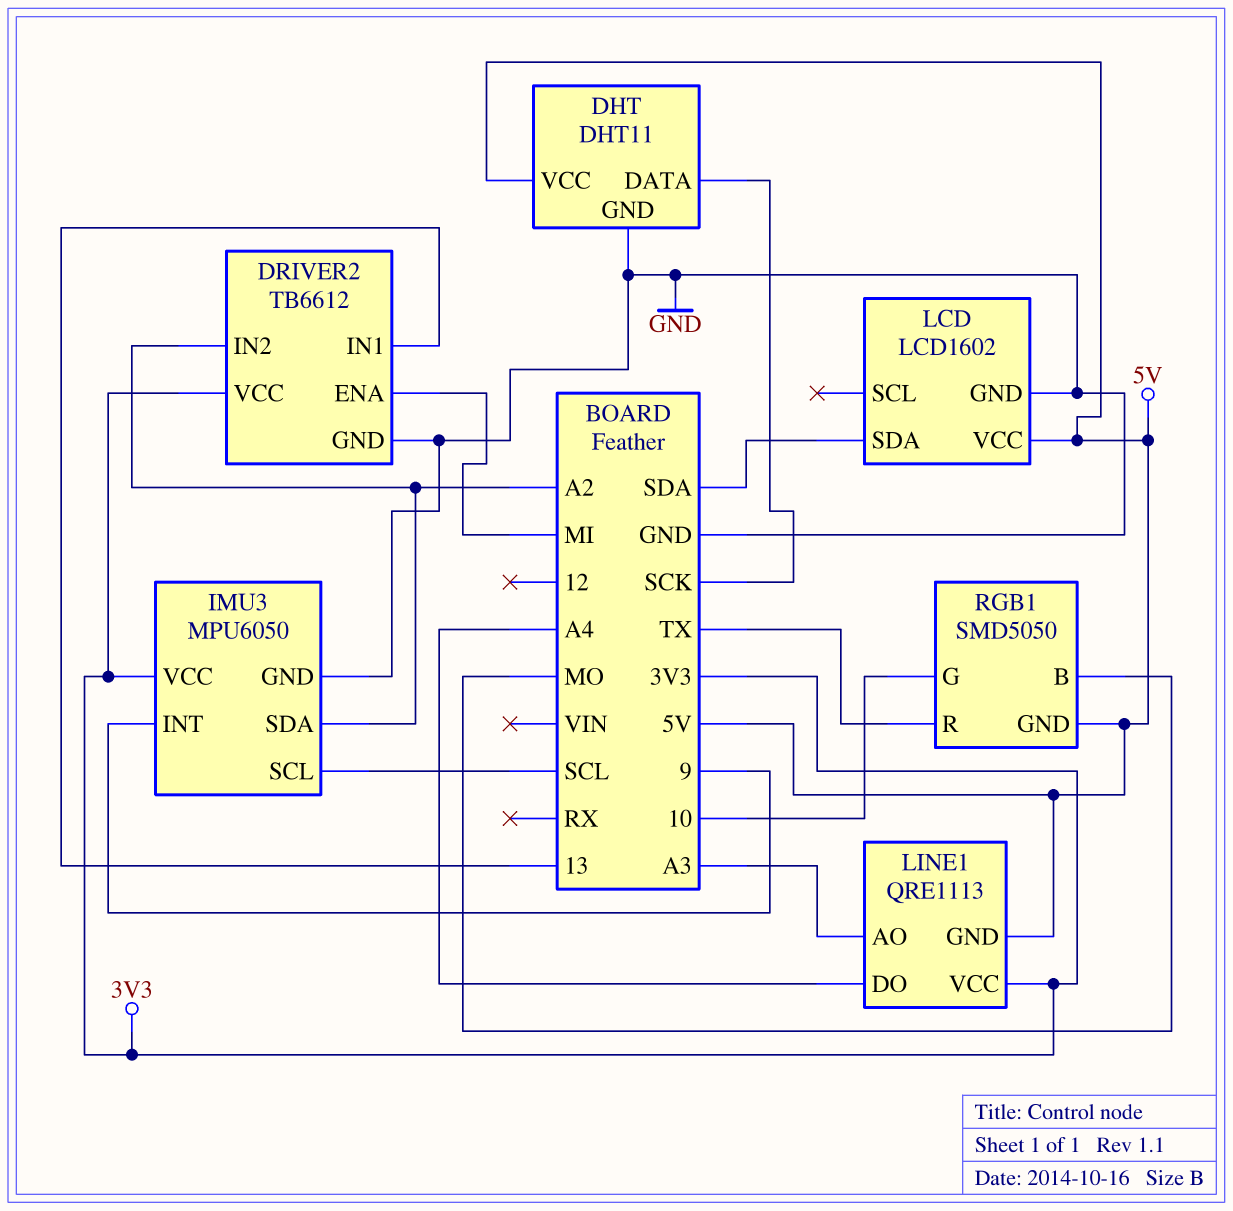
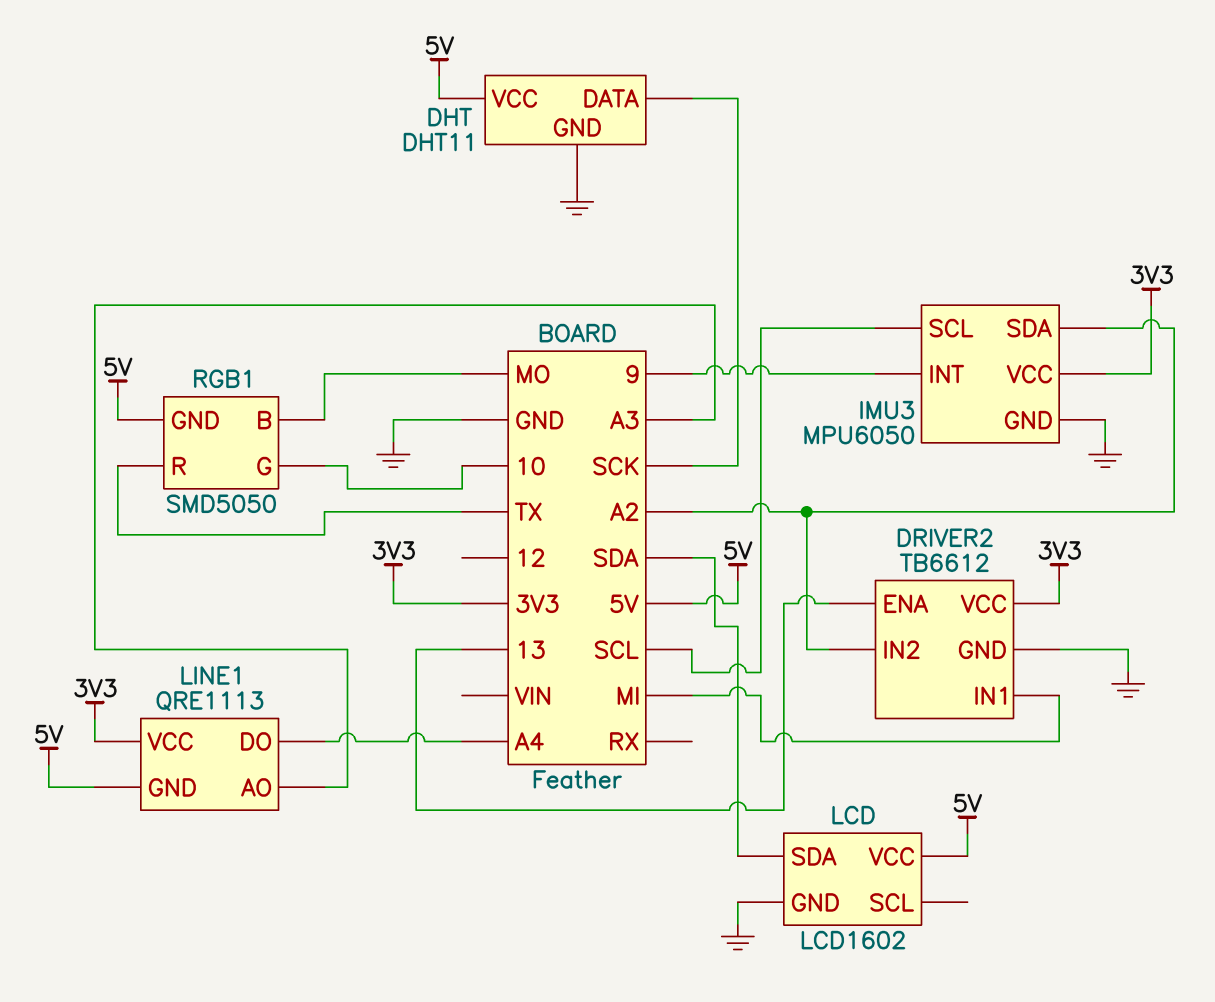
DRIVER2 pin ENA: MI -> 13
DRIVER2 pin IN1: 13 -> MI

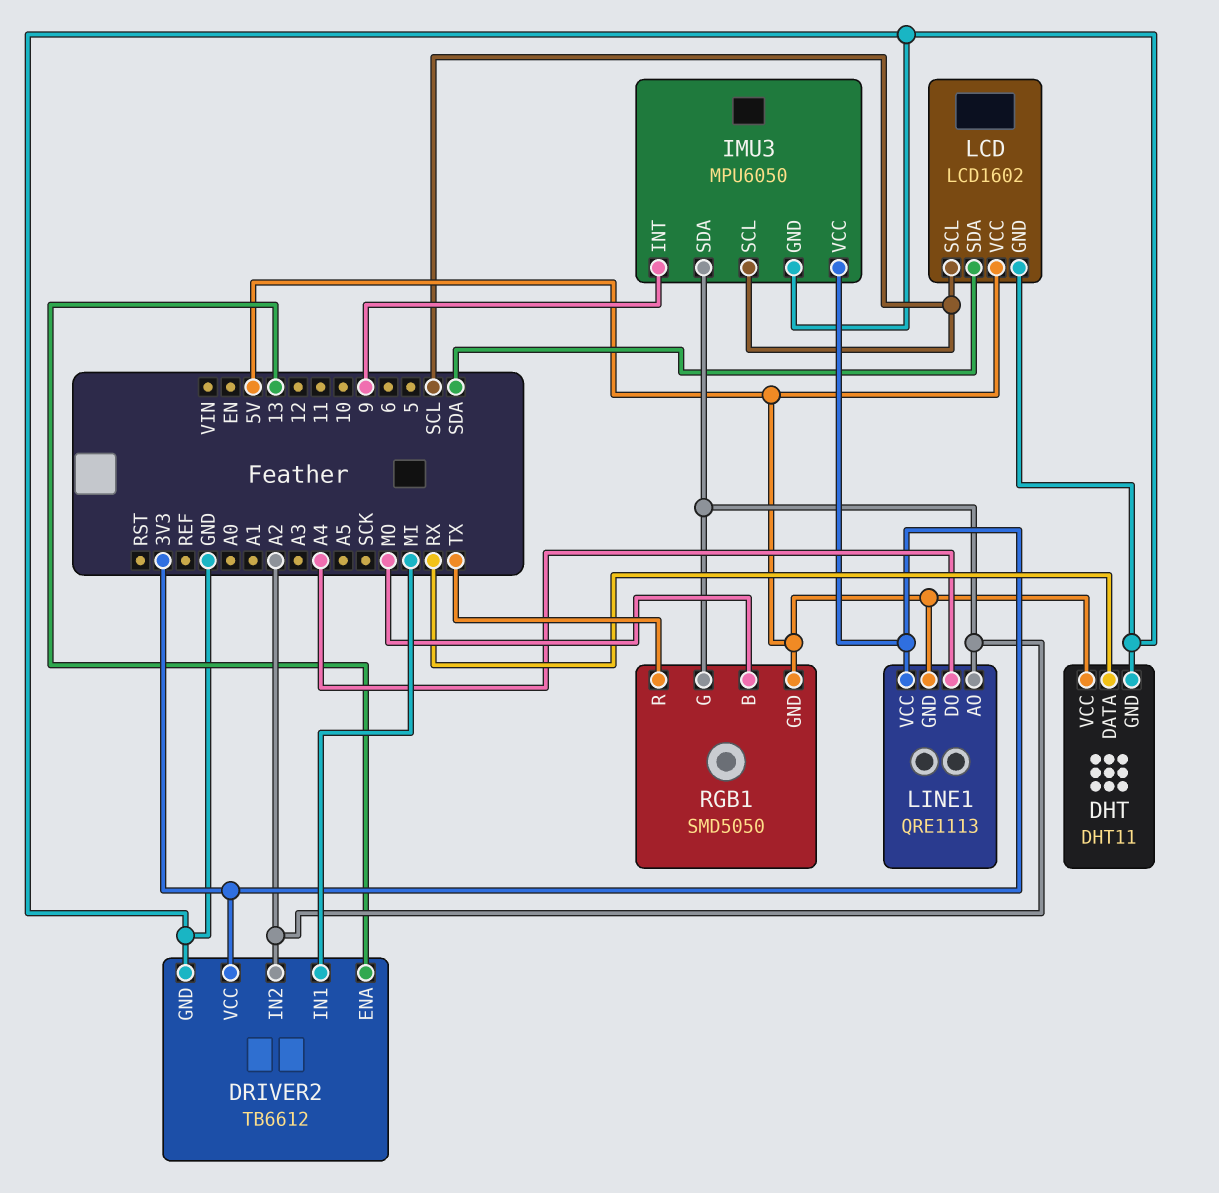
DHT pin DATA: SCK -> RX
LCD pin SCL: none -> SCL
LINE1 pin AO: A3 -> A2
RGB1 pin G: 10 -> A2

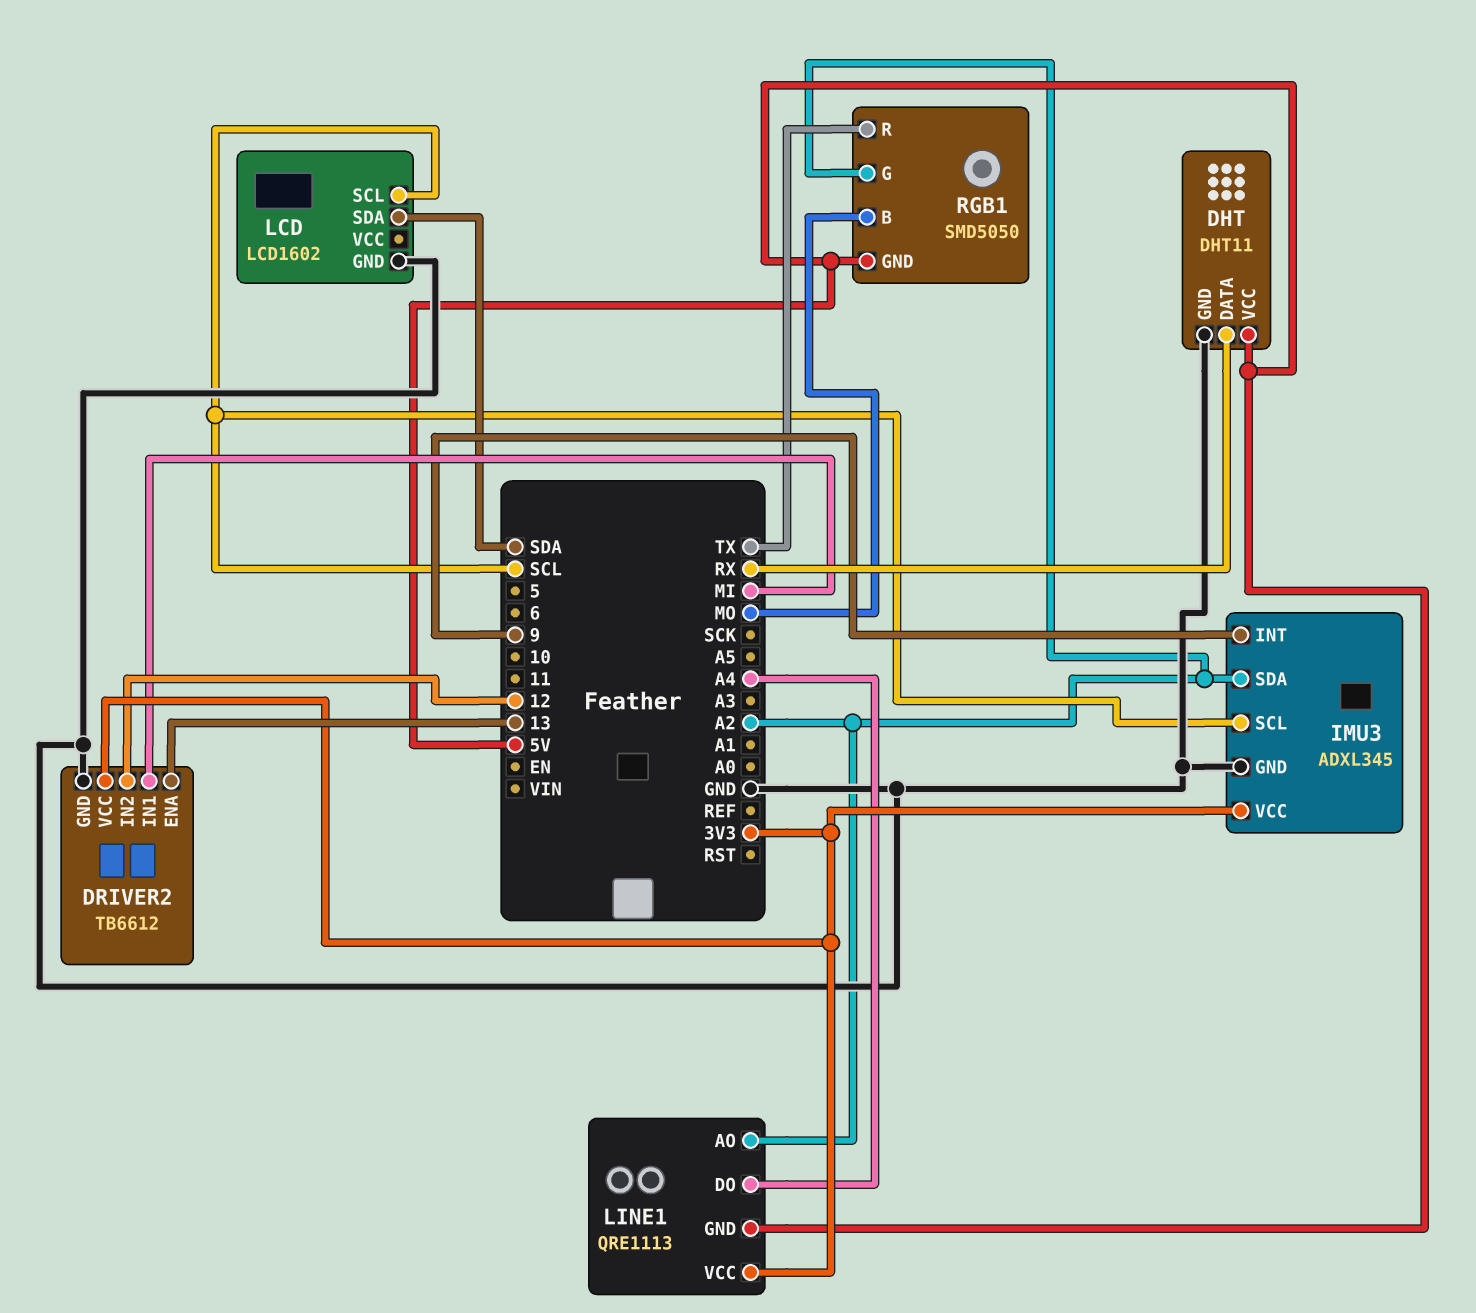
DRIVER2 pin IN2: A2 -> 12
IMU3: MPU6050 -> ADXL345
LCD pin VCC: 5V -> none

